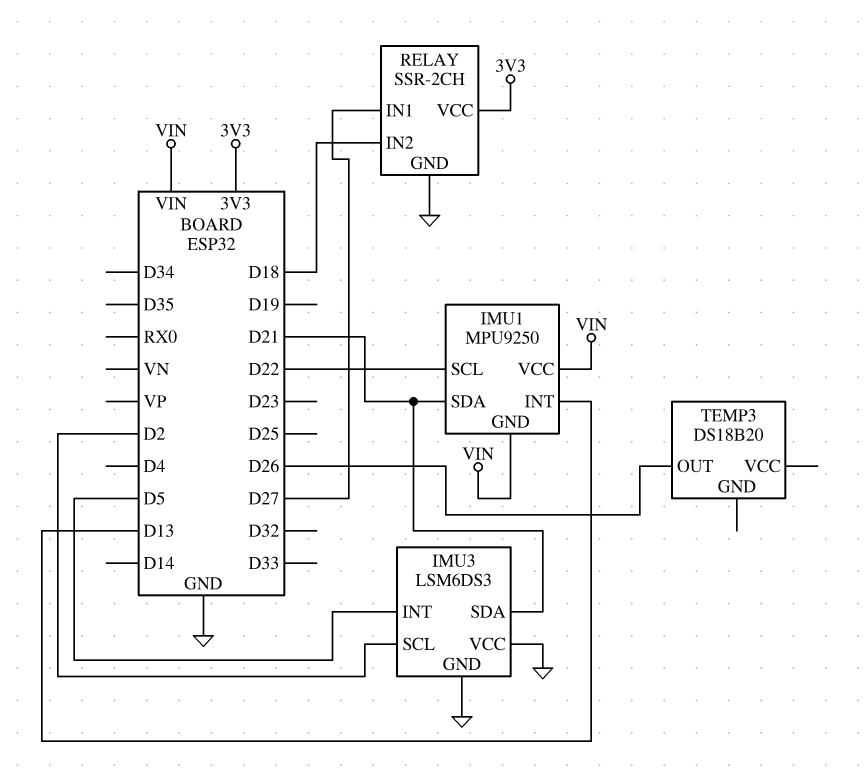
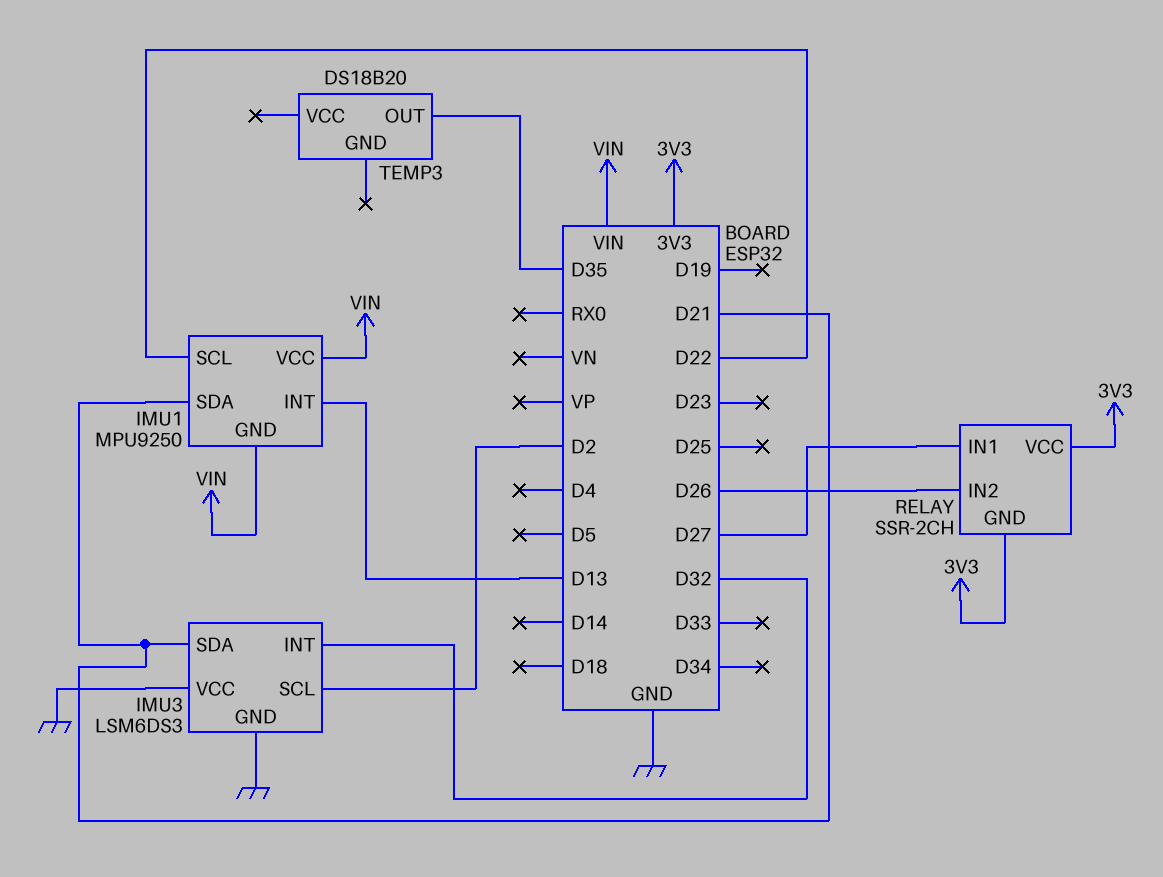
IMU3 pin INT: D5 -> D32
RELAY pin GND: GND -> 3V3
RELAY pin IN2: D18 -> D26
TEMP3 pin OUT: D26 -> D35

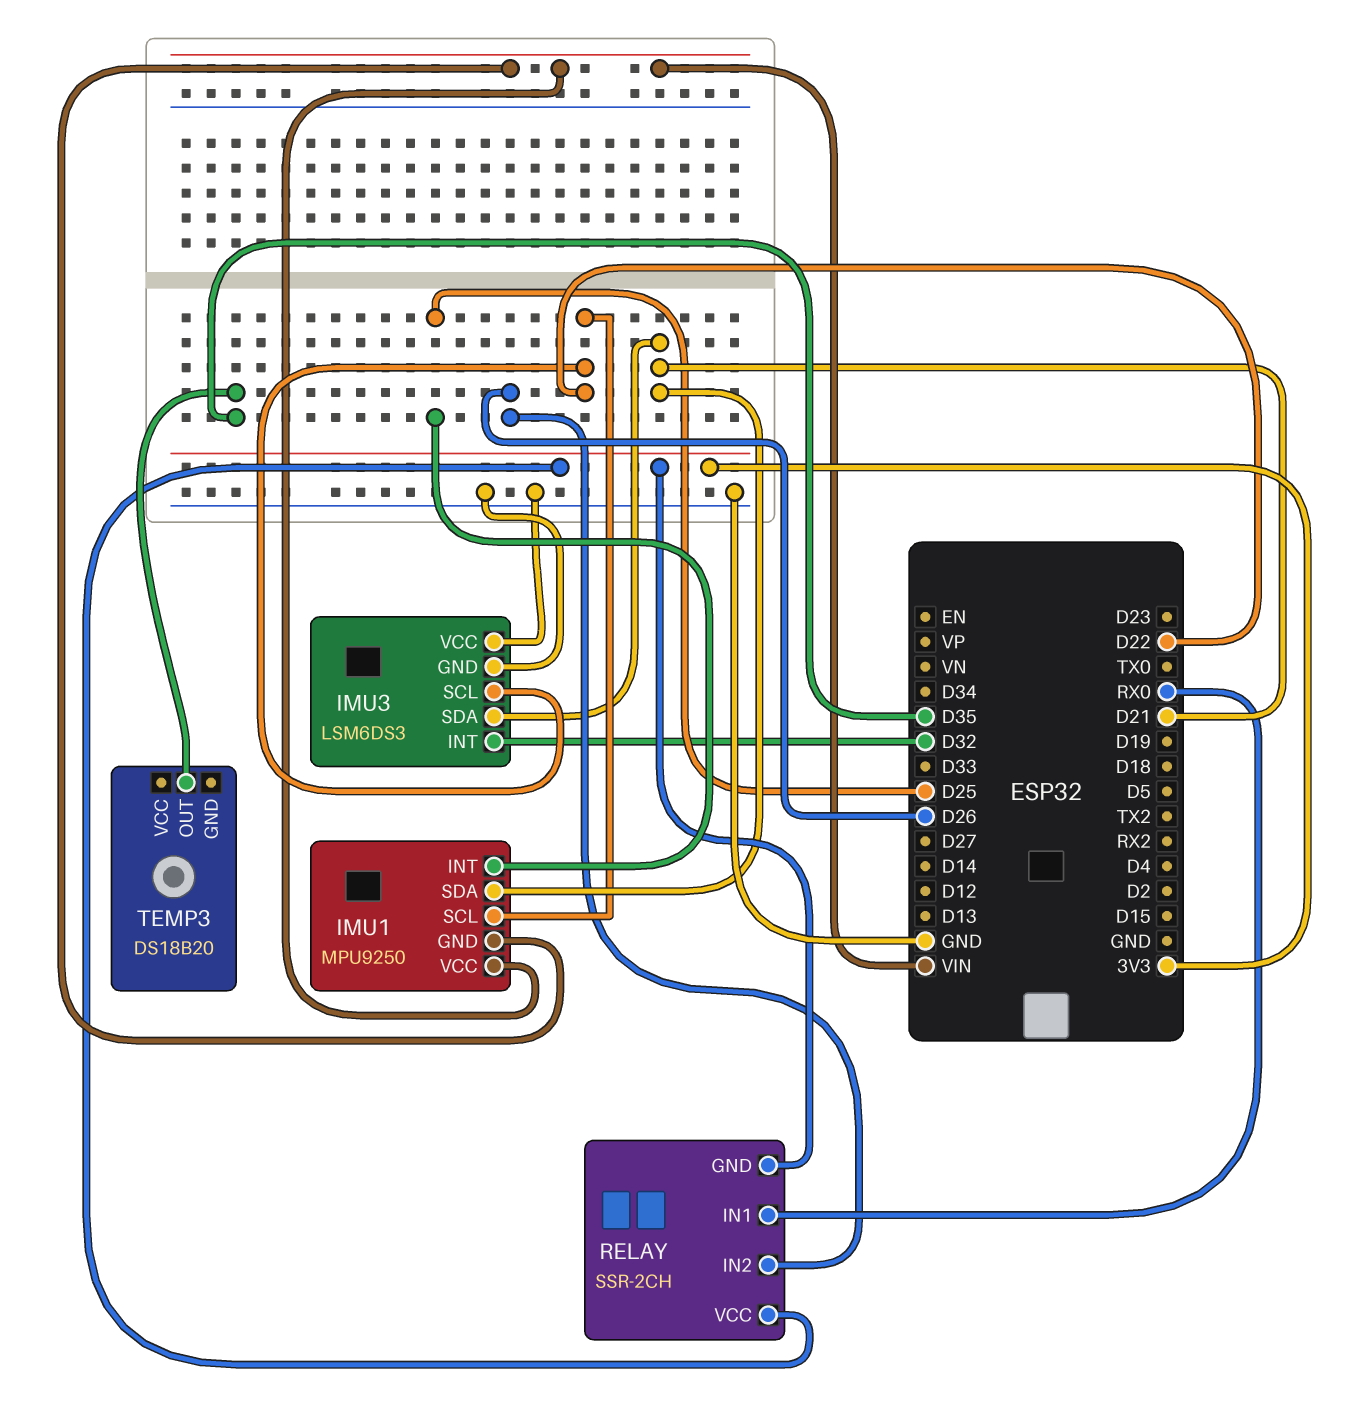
IMU1 pin INT: D13 -> D25
IMU3 pin SCL: D2 -> D22
RELAY pin IN1: D27 -> RX0

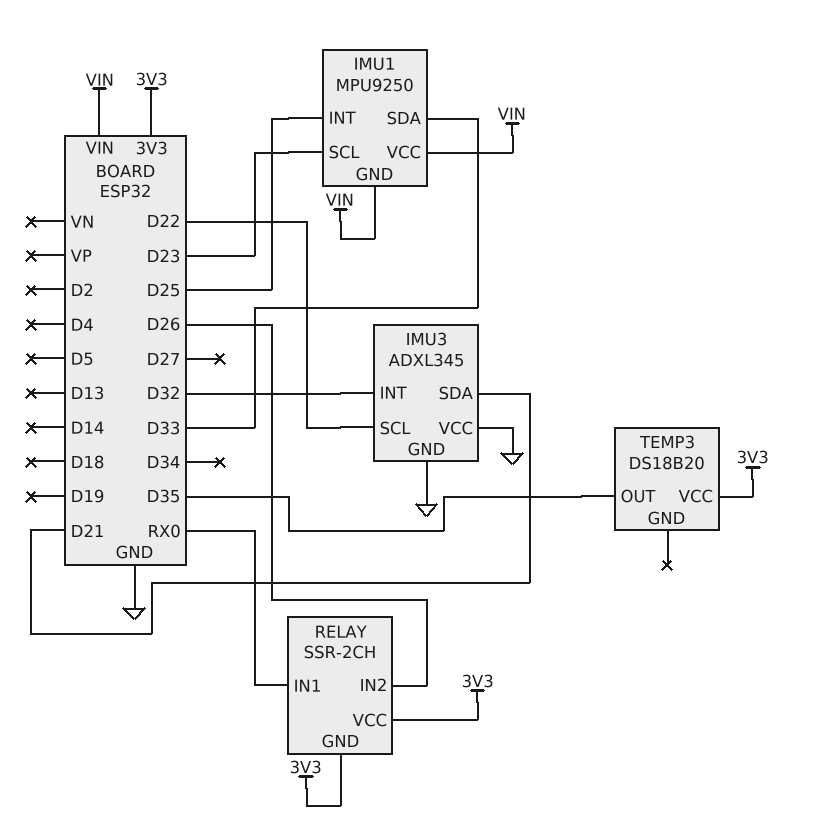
IMU1 pin SCL: D22 -> D23
IMU1 pin SDA: D21 -> D33
IMU3: LSM6DS3 -> ADXL345
TEMP3 pin VCC: none -> 3V3

